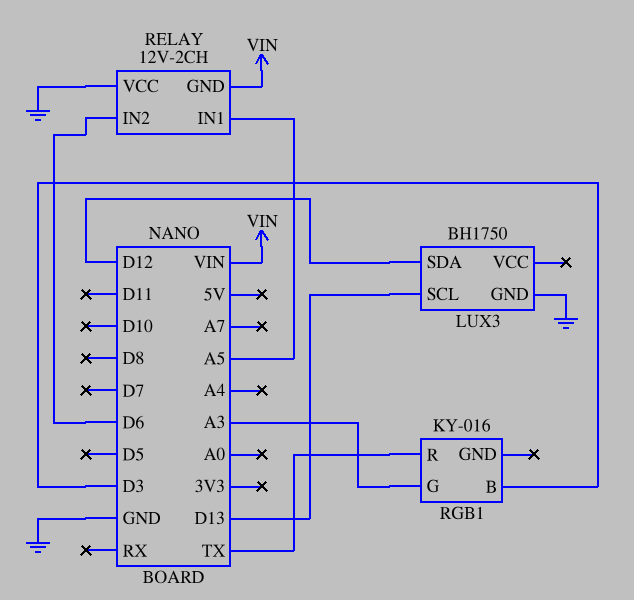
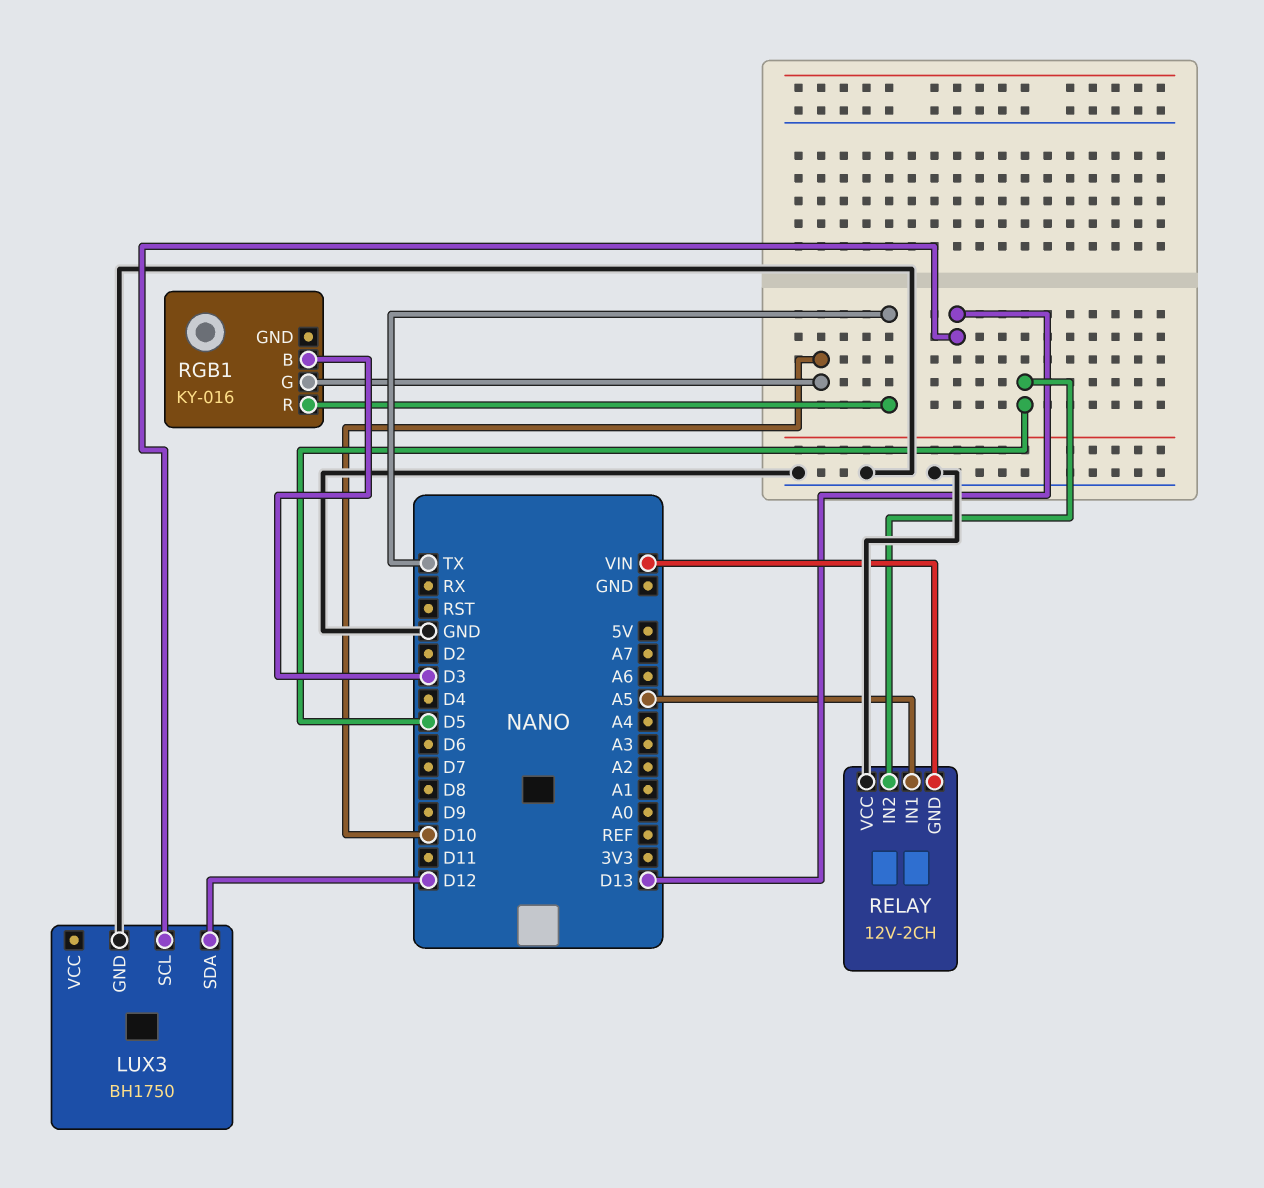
RELAY pin IN2: D6 -> D5
RGB1 pin G: A3 -> D10

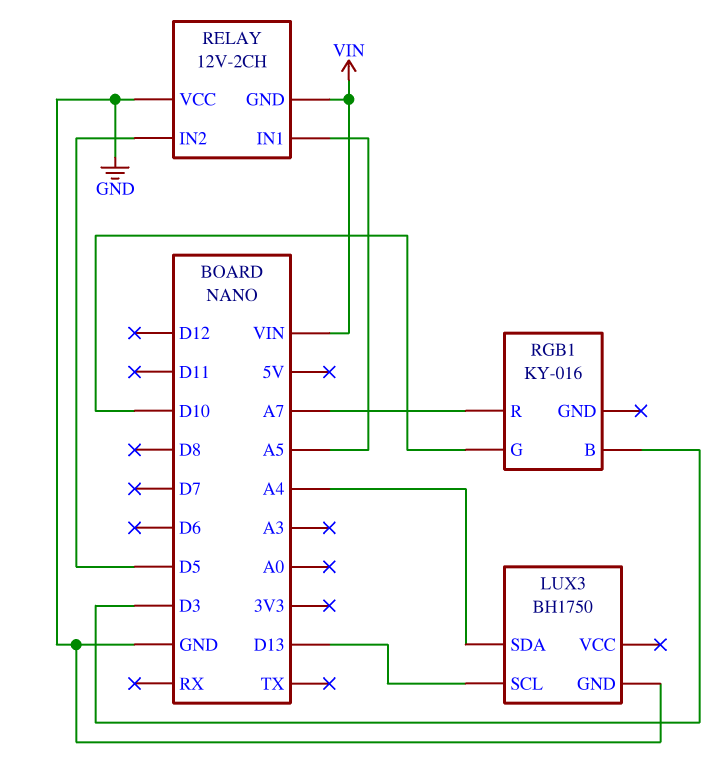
LUX3 pin SDA: D12 -> A4
RGB1 pin R: TX -> A7

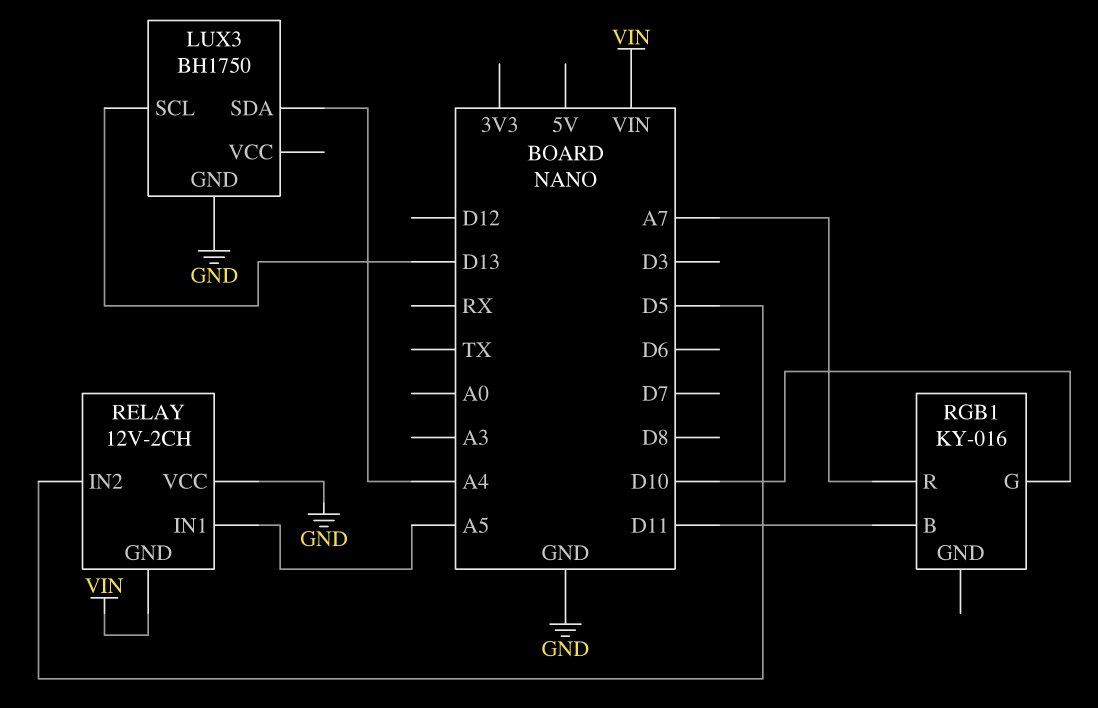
RGB1 pin B: D3 -> D11

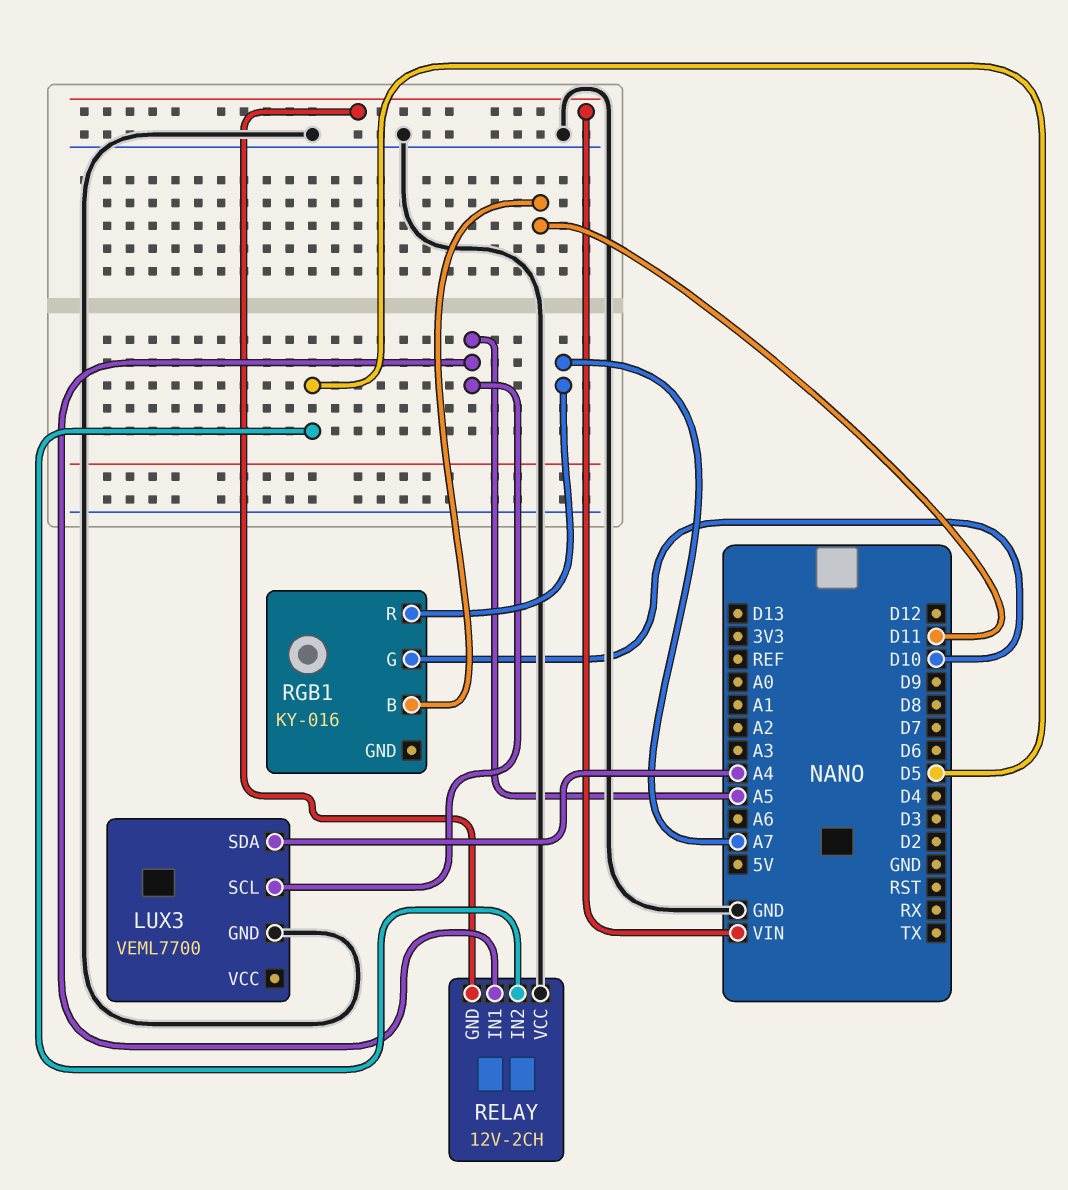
LUX3: BH1750 -> VEML7700
LUX3 pin SCL: D13 -> A5

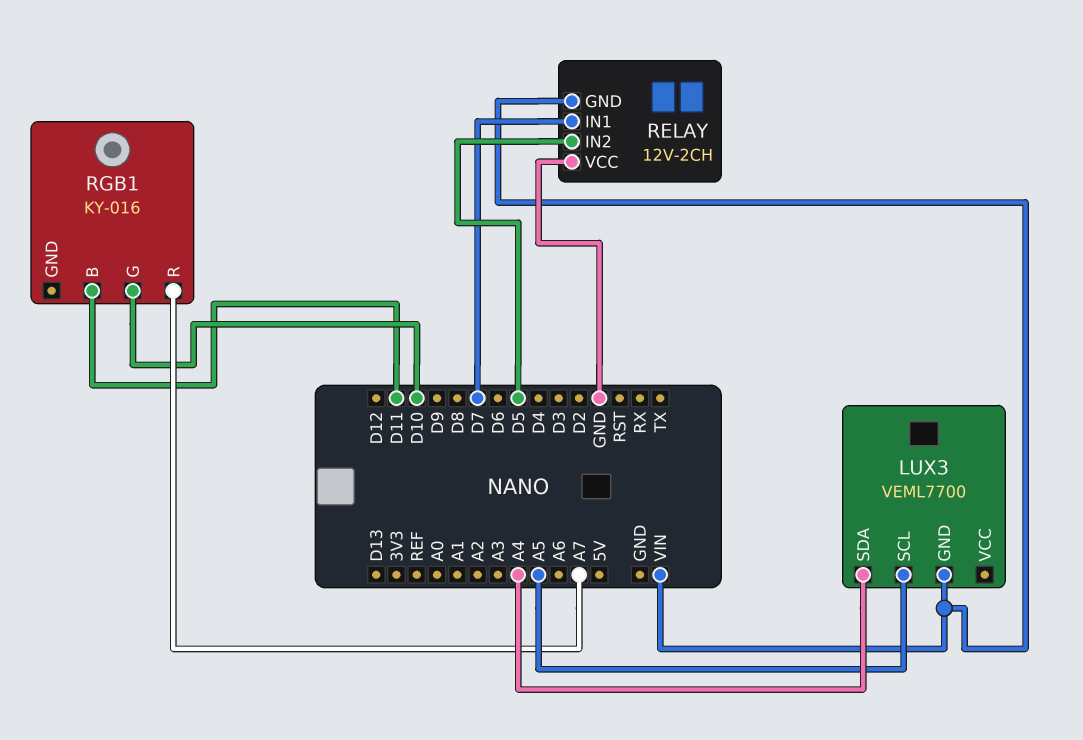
LUX3 pin GND: GND -> VIN
RELAY pin IN1: A5 -> D7

